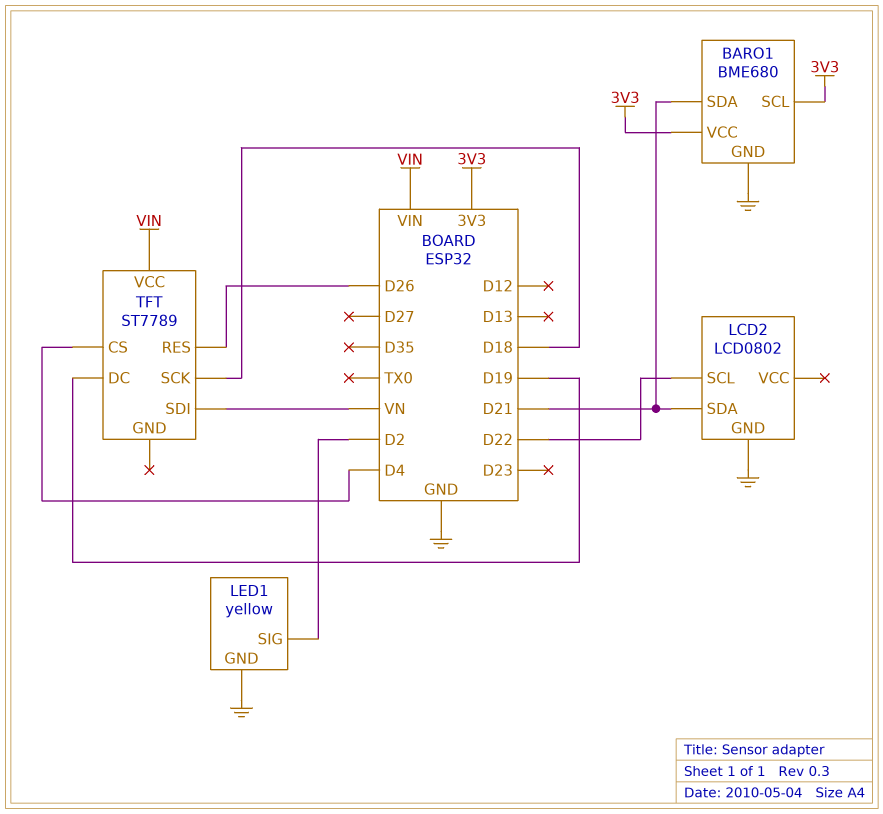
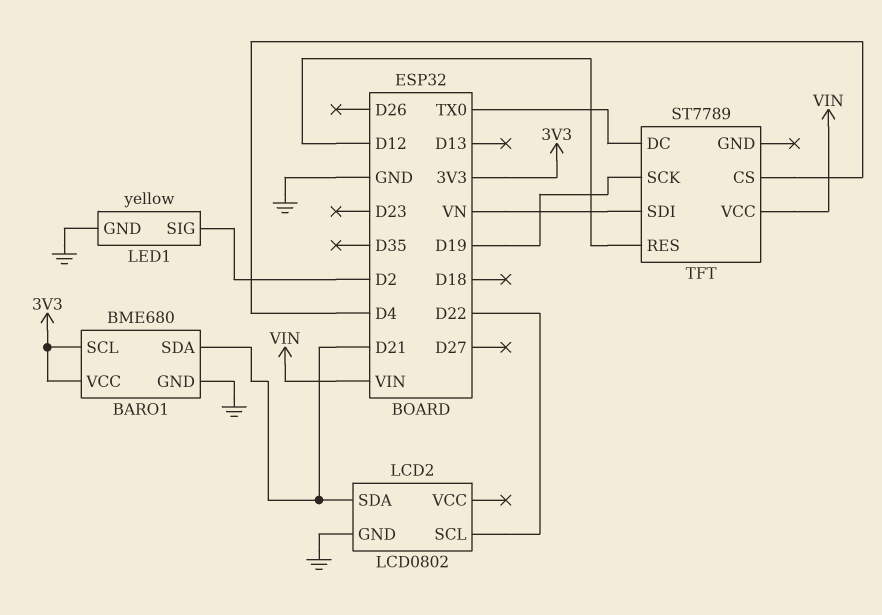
TFT pin DC: D19 -> TX0
TFT pin RES: D26 -> D12
TFT pin SCK: D18 -> D19

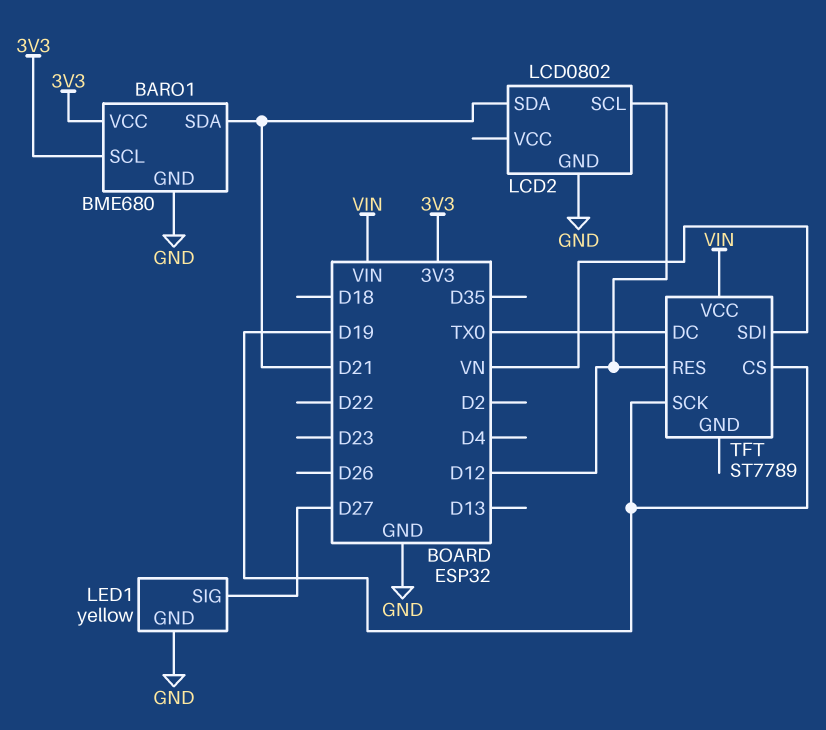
LCD2 pin SCL: D22 -> D12
LED1 pin SIG: D2 -> D27
TFT pin CS: D4 -> D19

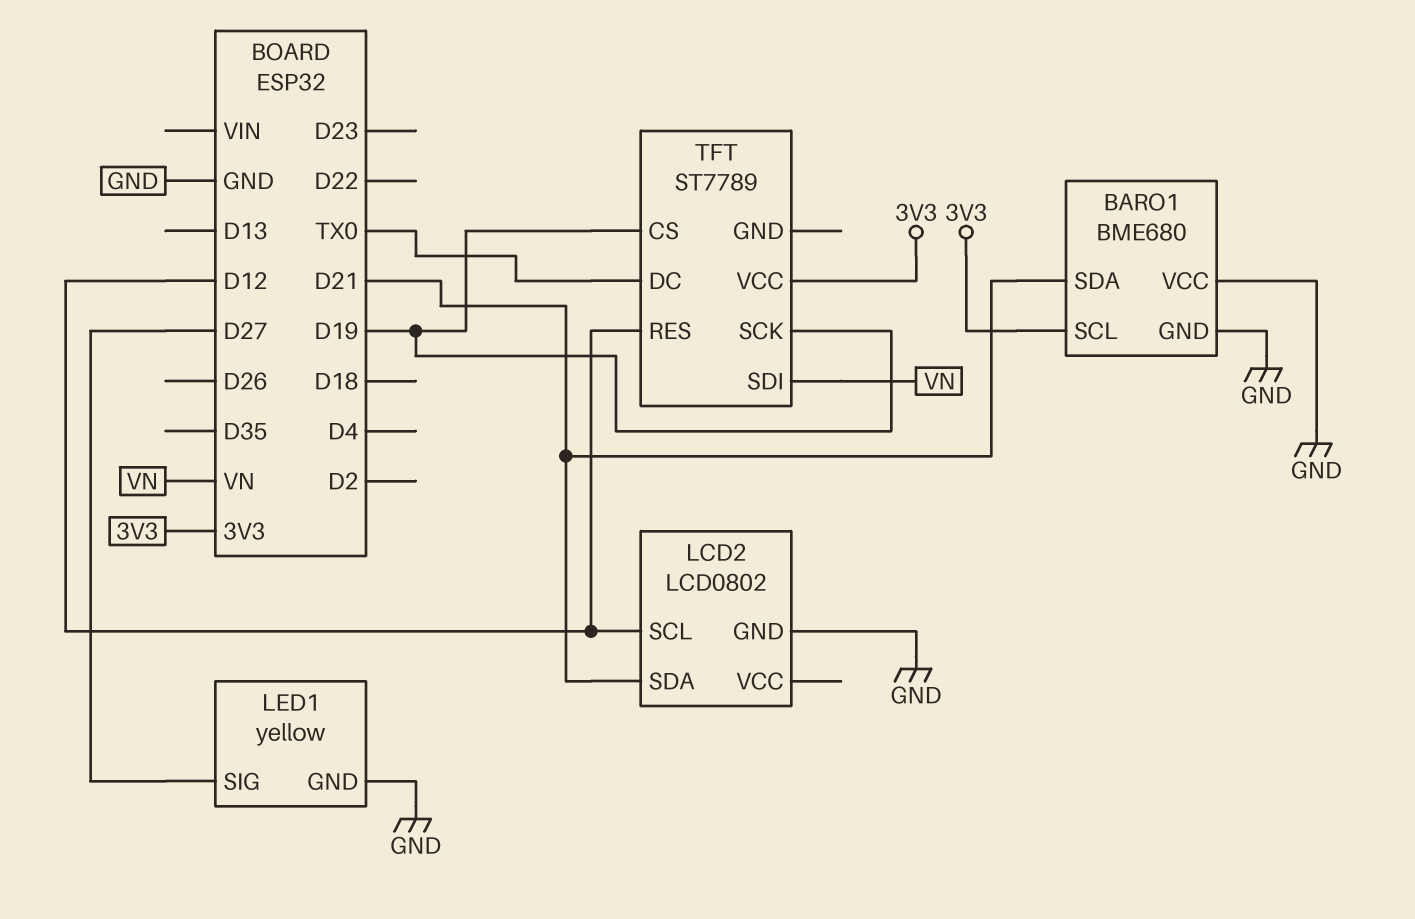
BARO1 pin VCC: 3V3 -> GND
TFT pin VCC: VIN -> 3V3

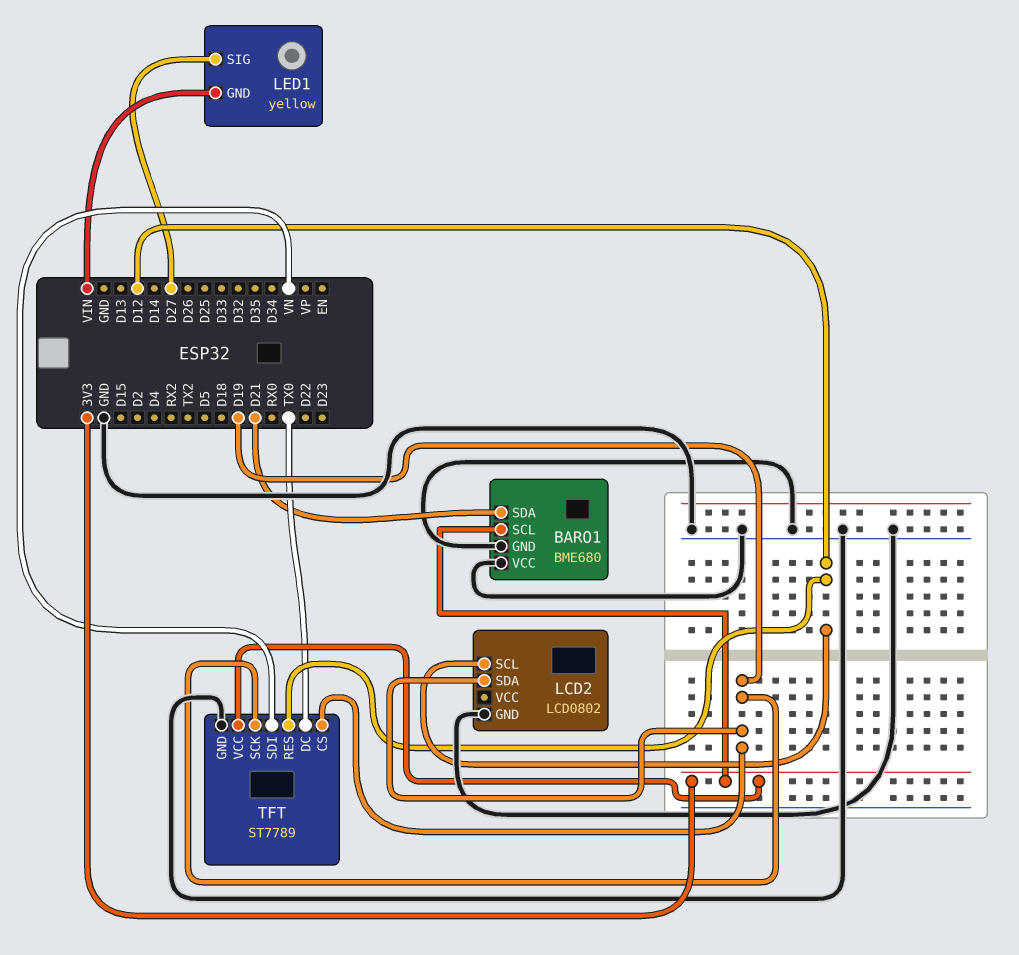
LCD2 pin SDA: D21 -> D19
LED1 pin GND: GND -> VIN
TFT pin GND: none -> GND

